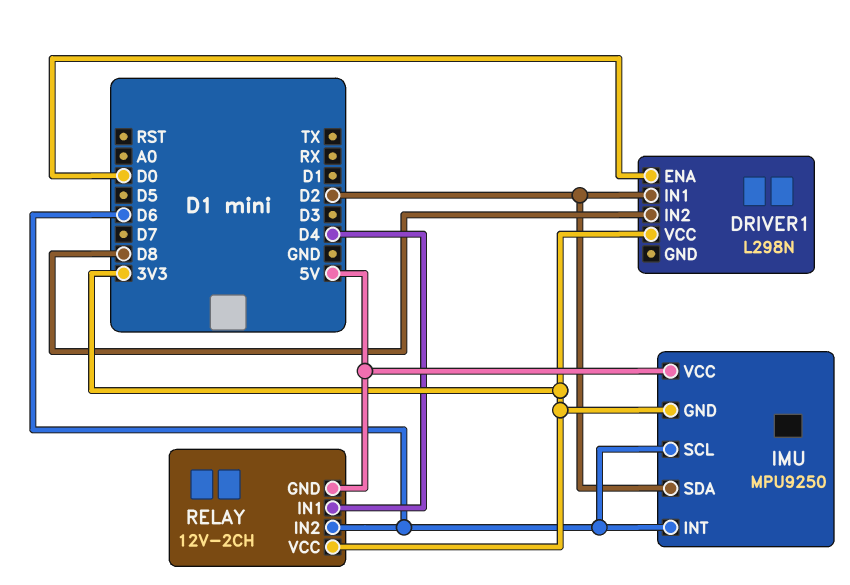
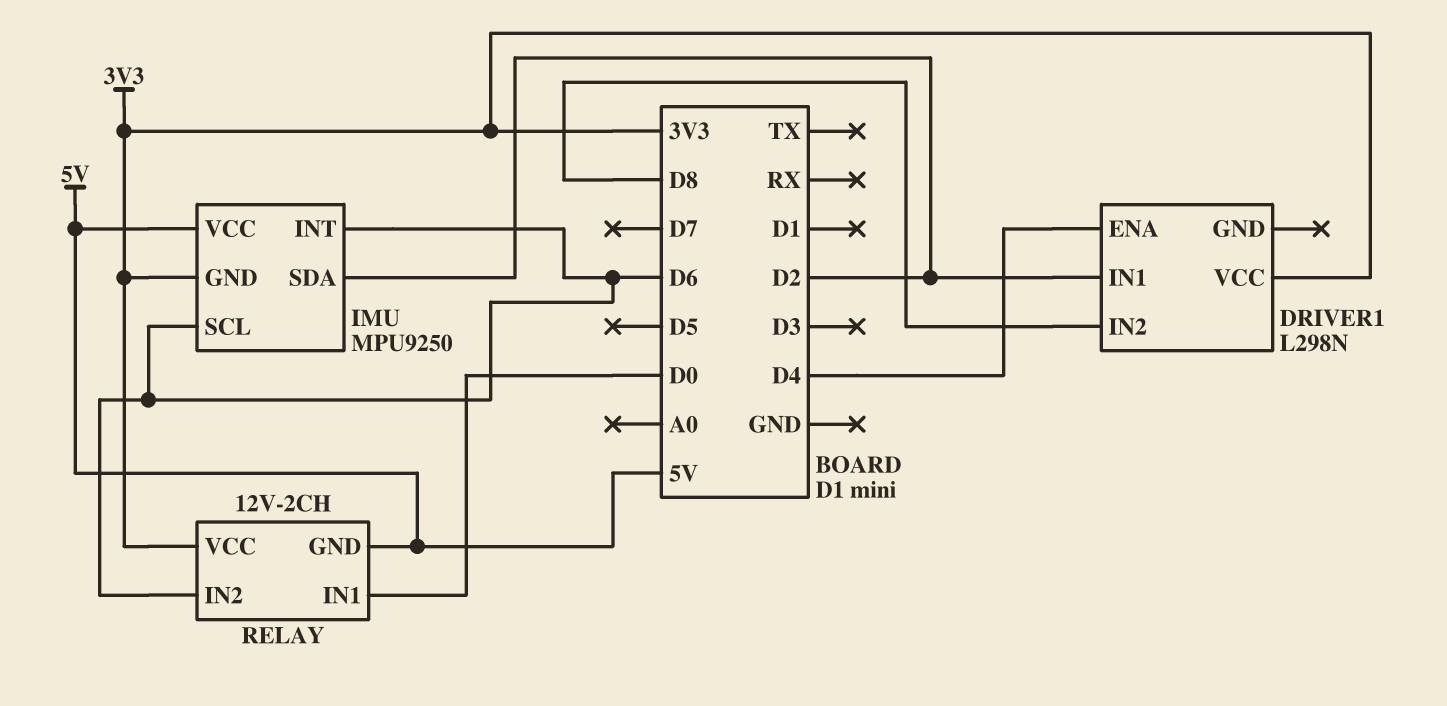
DRIVER1 pin ENA: D0 -> D4
RELAY pin IN1: D4 -> D0

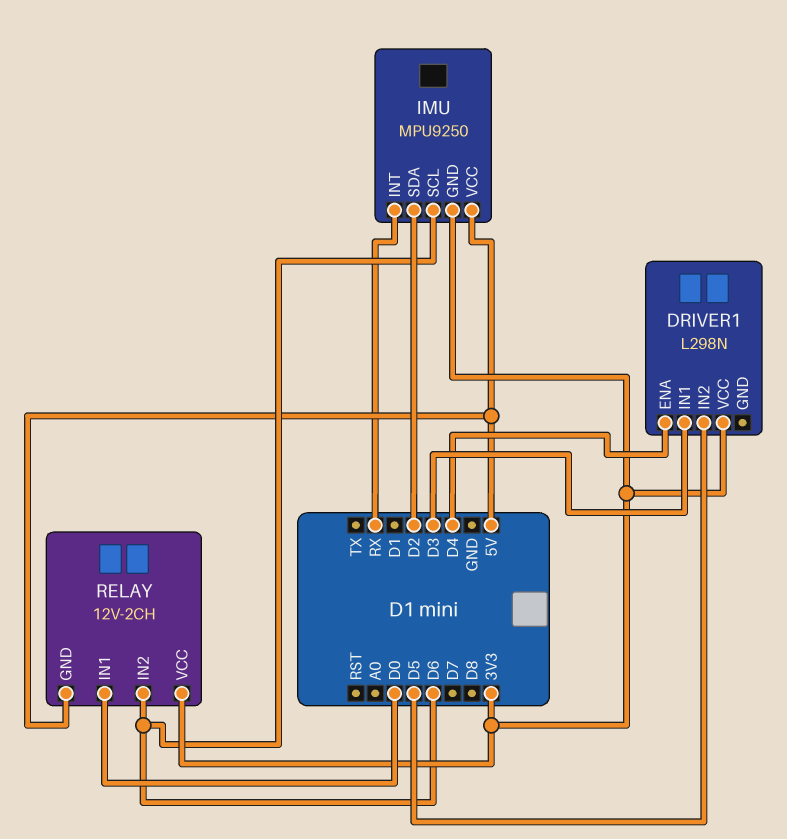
DRIVER1 pin IN1: D2 -> D3
DRIVER1 pin IN2: D8 -> D5
IMU pin INT: D6 -> RX

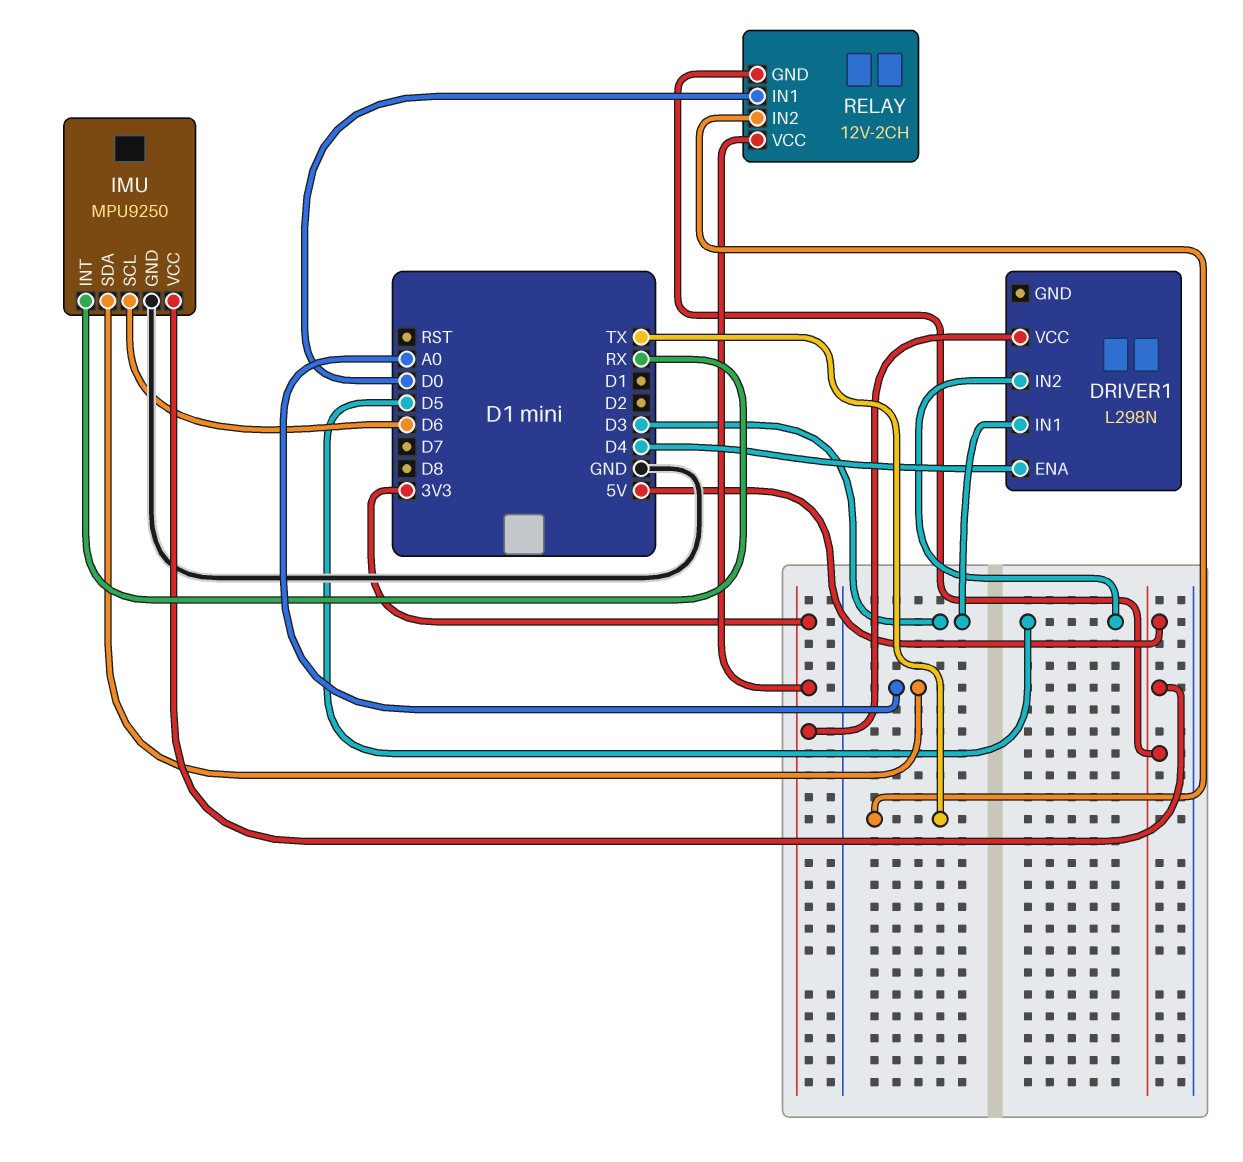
IMU pin GND: 3V3 -> GND
IMU pin SDA: D2 -> A0
RELAY pin IN2: D6 -> TX

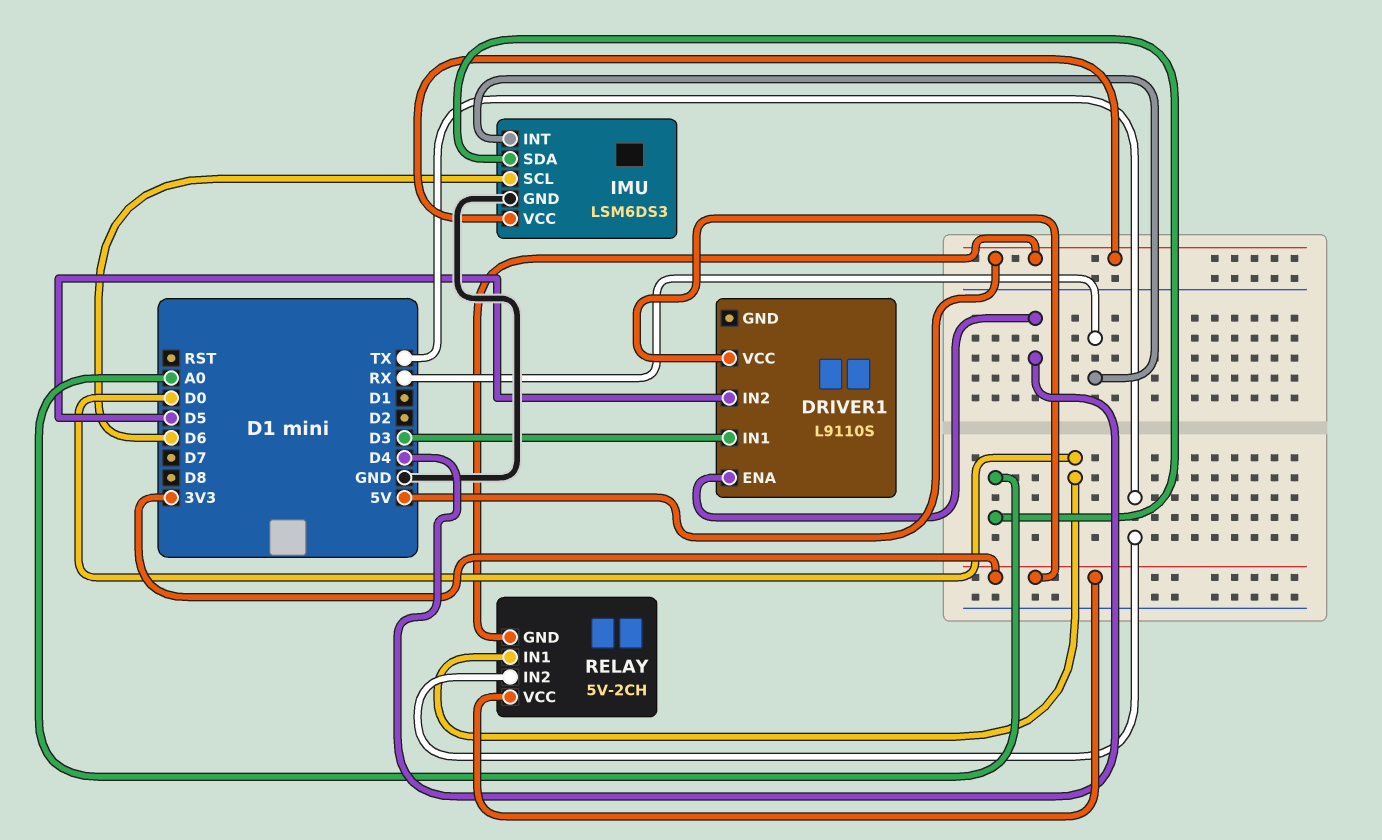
DRIVER1: L298N -> L9110S
IMU: MPU9250 -> LSM6DS3
RELAY: 12V-2CH -> 5V-2CH

